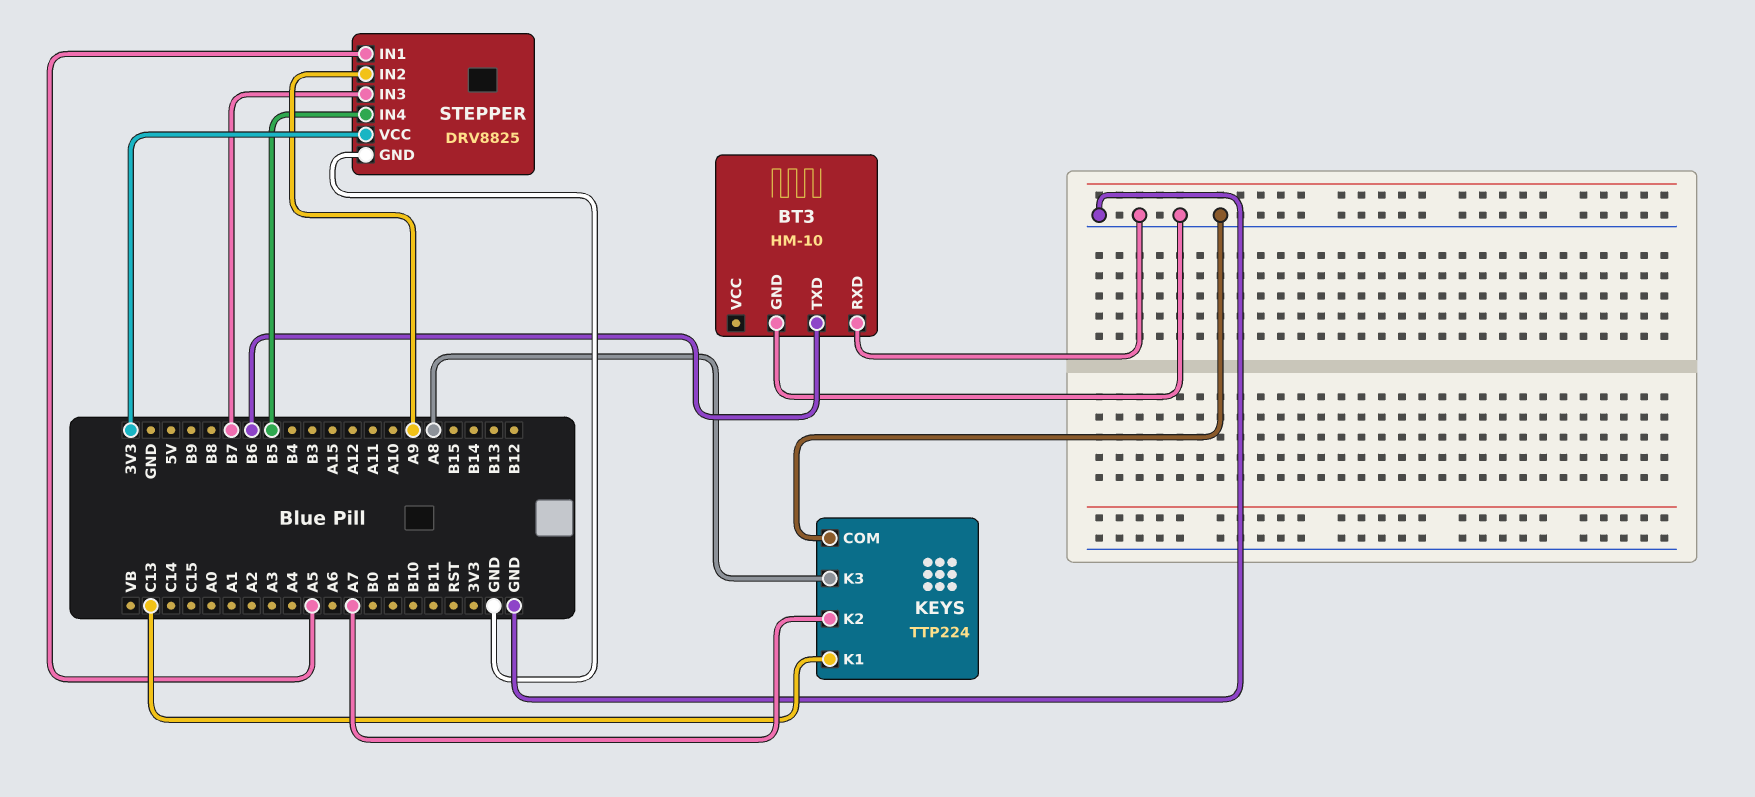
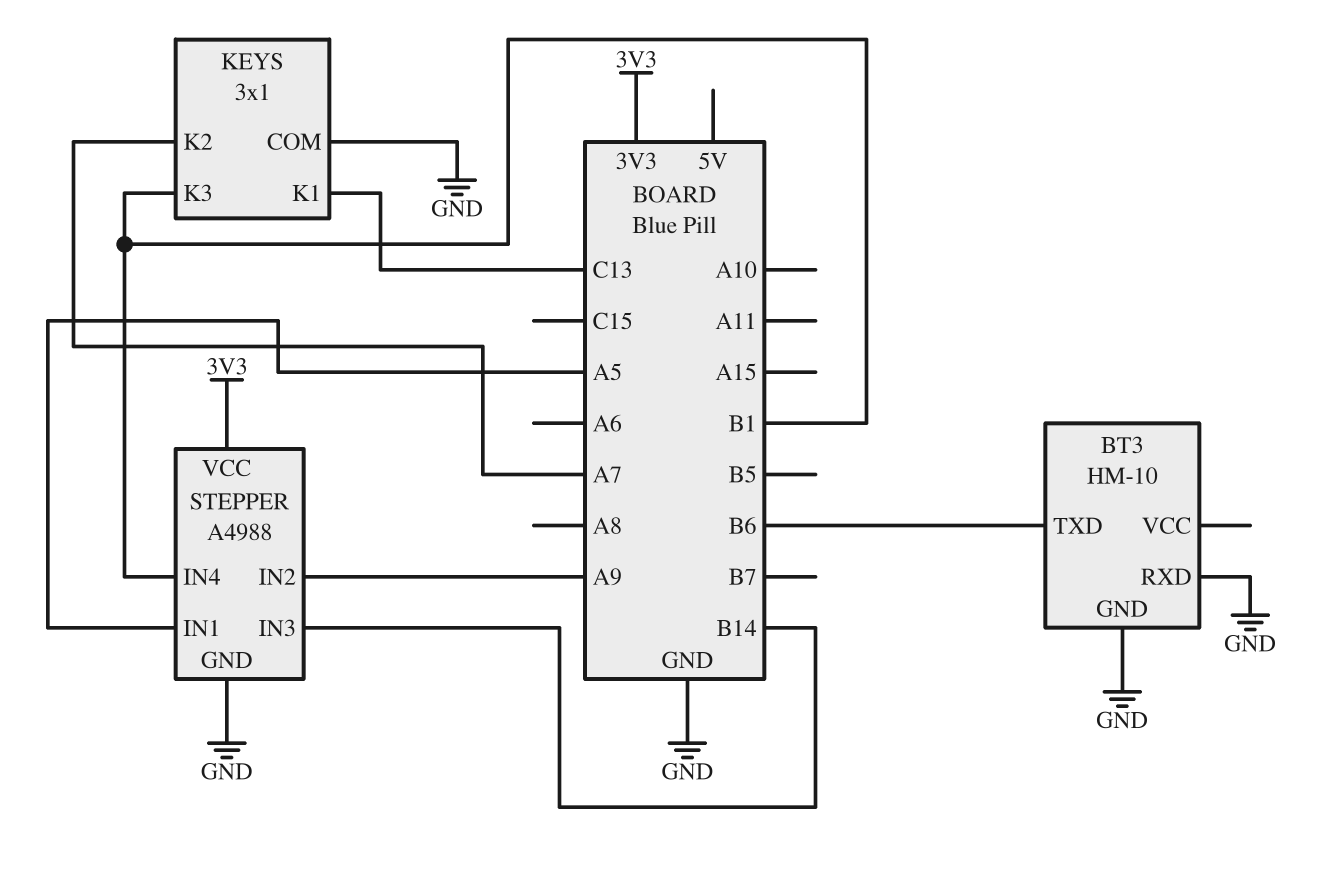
KEYS: TTP224 -> 3x1
KEYS pin K3: A8 -> B1
STEPPER: DRV8825 -> A4988
STEPPER pin IN3: B7 -> B14
STEPPER pin IN4: B5 -> B1

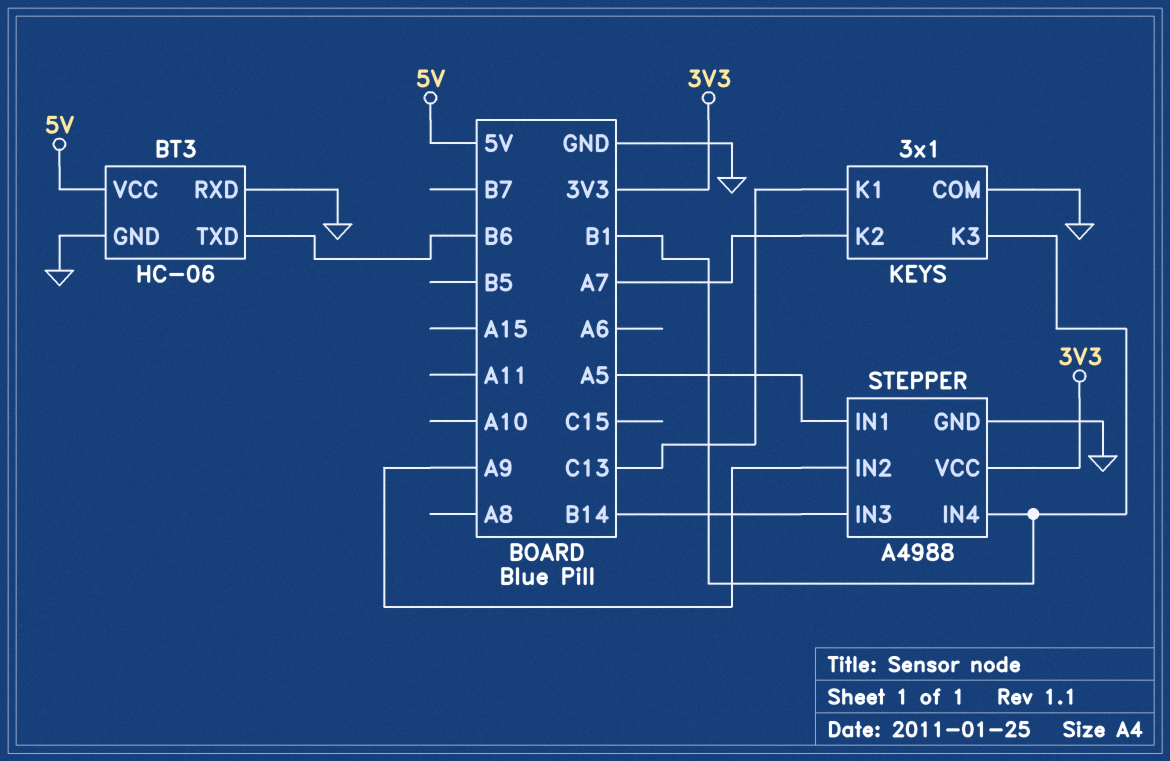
BT3: HM-10 -> HC-06
BT3 pin VCC: none -> 5V

